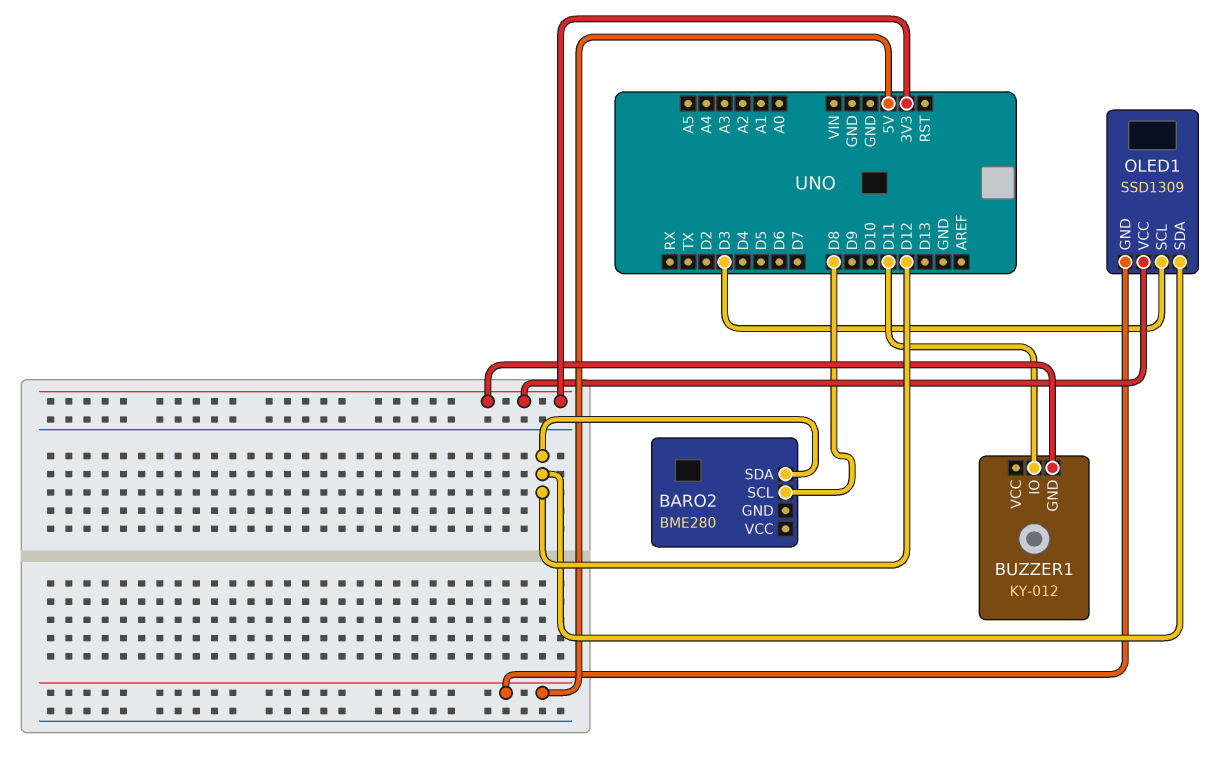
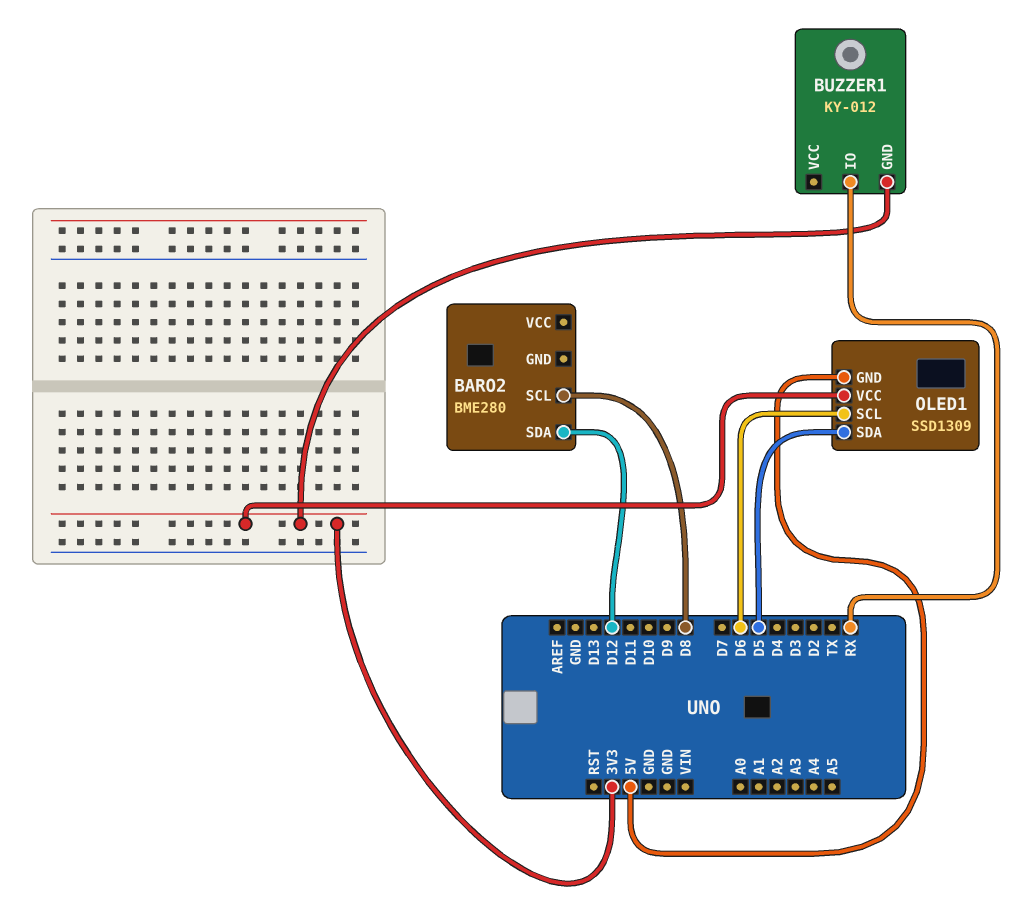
BUZZER1 pin IO: D11 -> RX
OLED1 pin SCL: D3 -> D6
OLED1 pin SDA: D12 -> D5

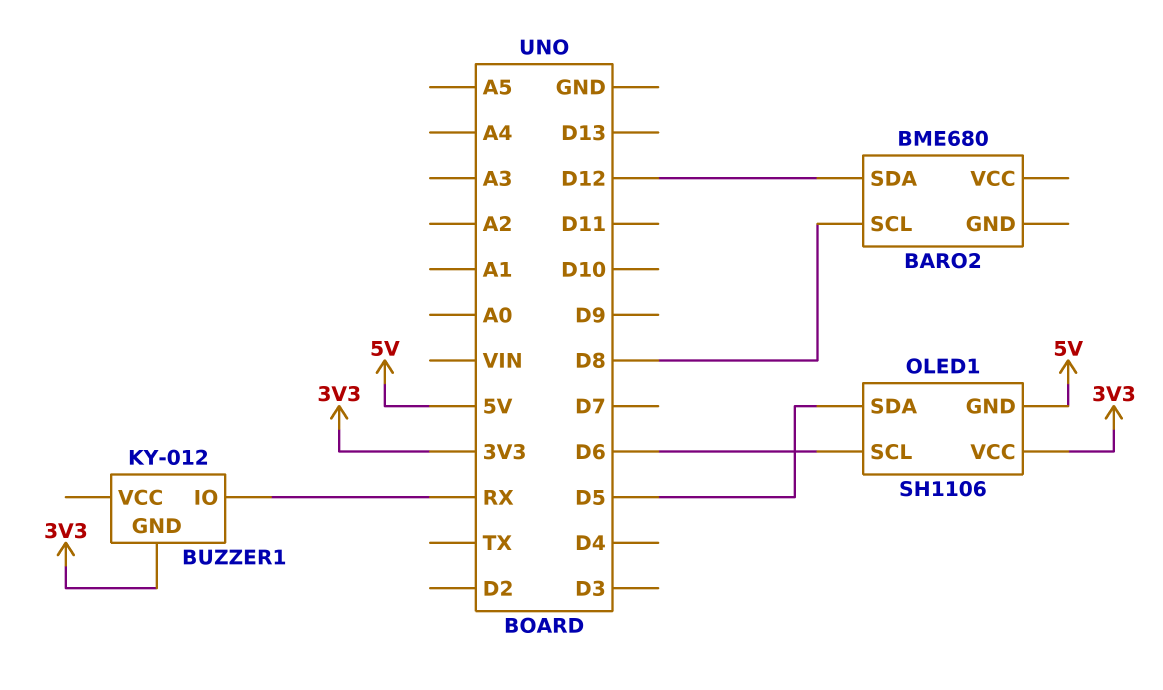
BARO2: BME280 -> BME680
OLED1: SSD1309 -> SH1106

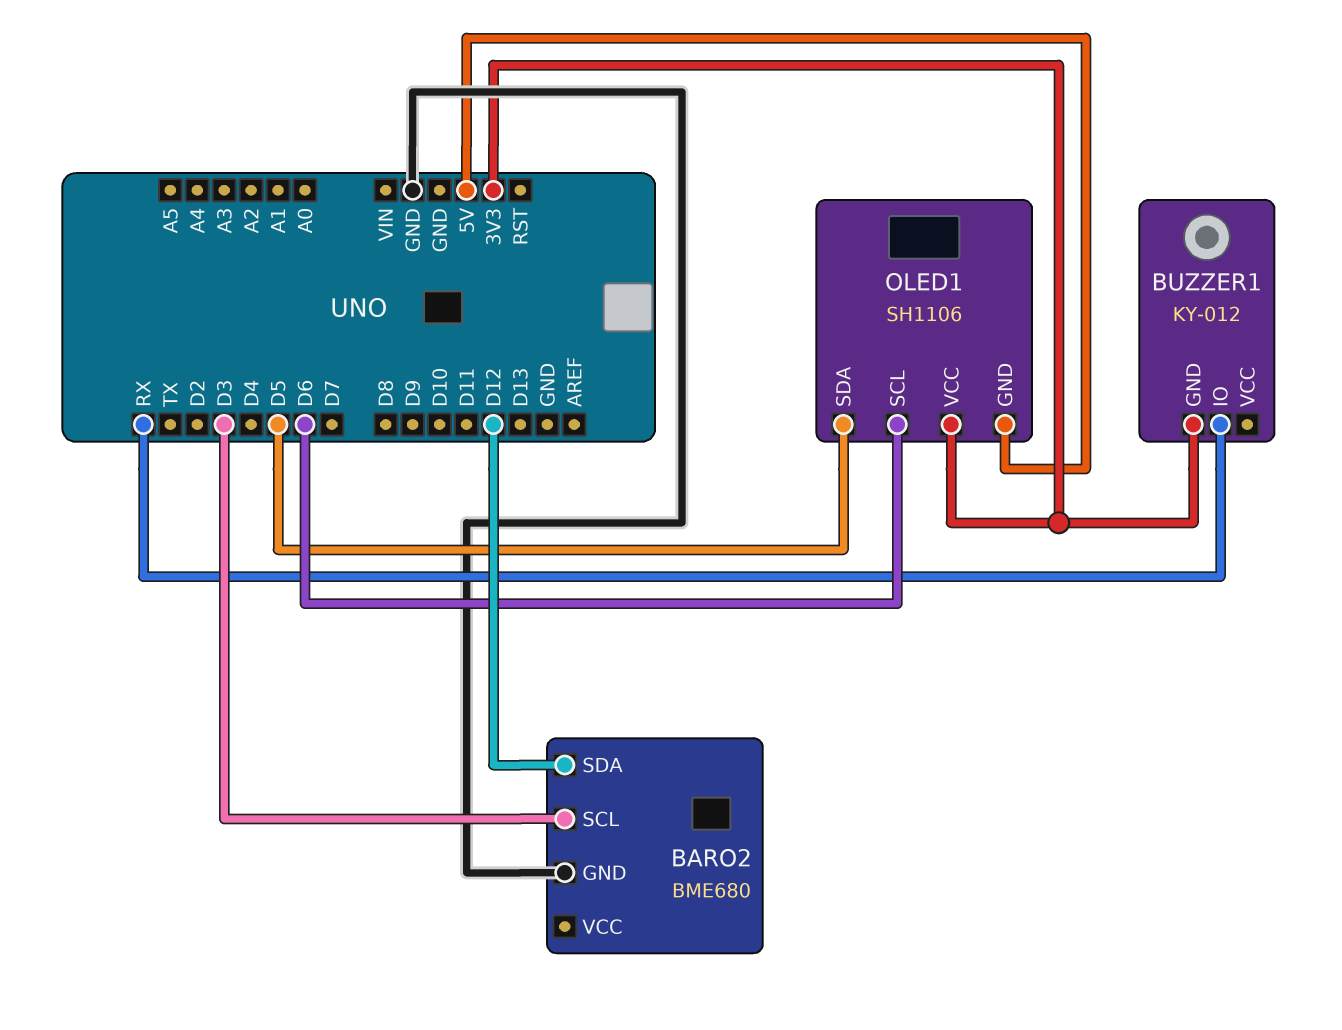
BARO2 pin GND: none -> GND
BARO2 pin SCL: D8 -> D3

